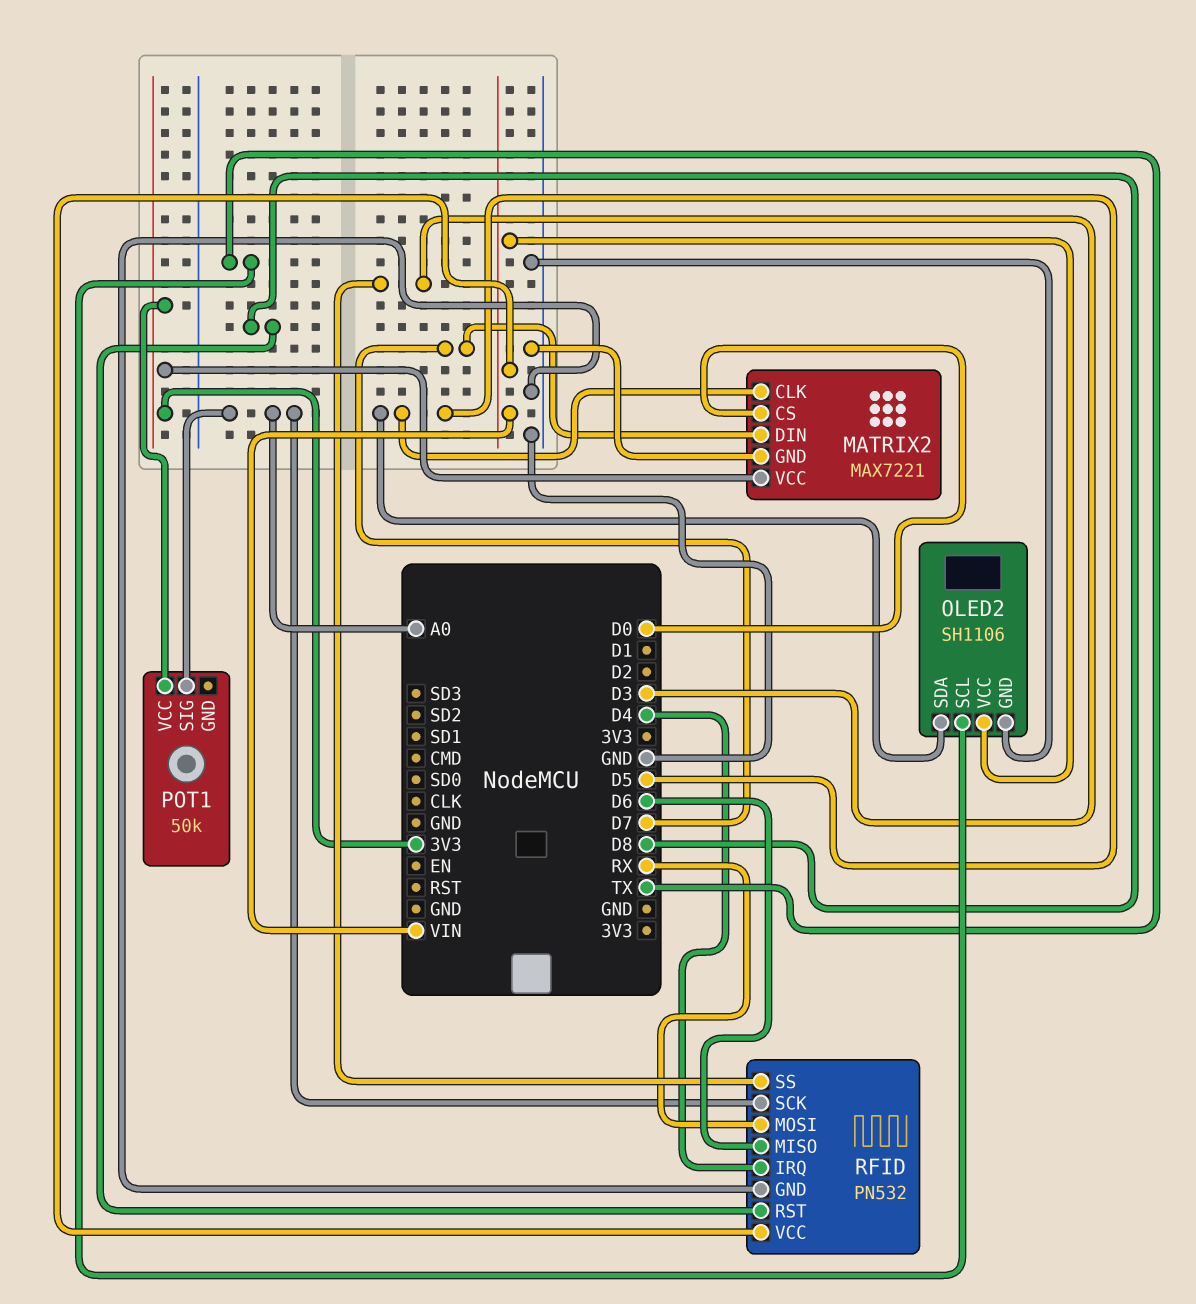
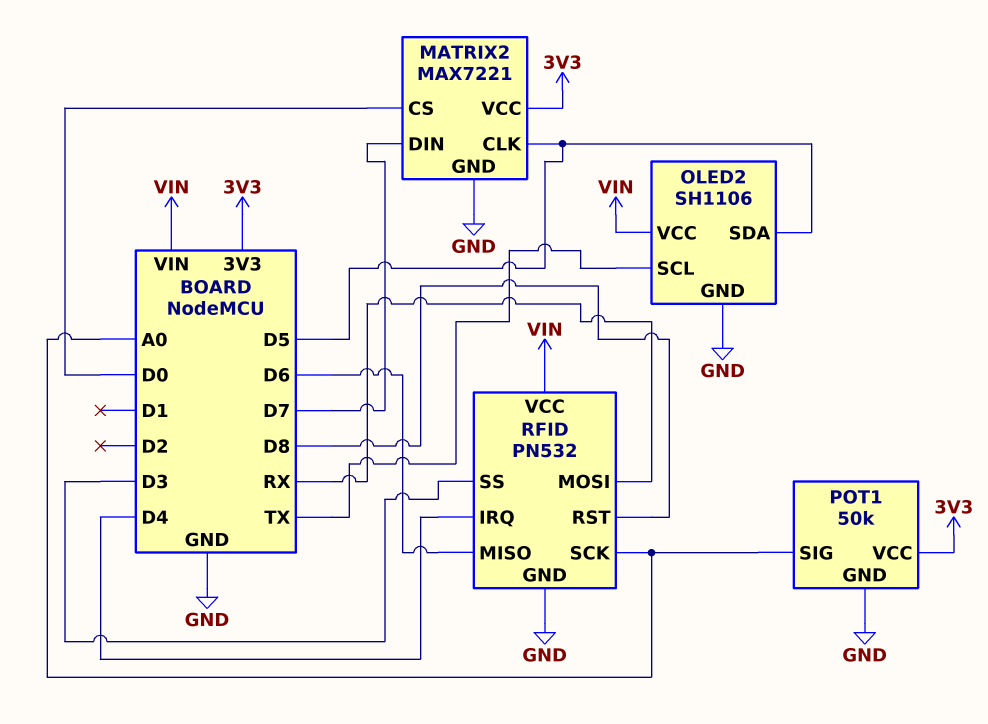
POT1 pin GND: none -> GND

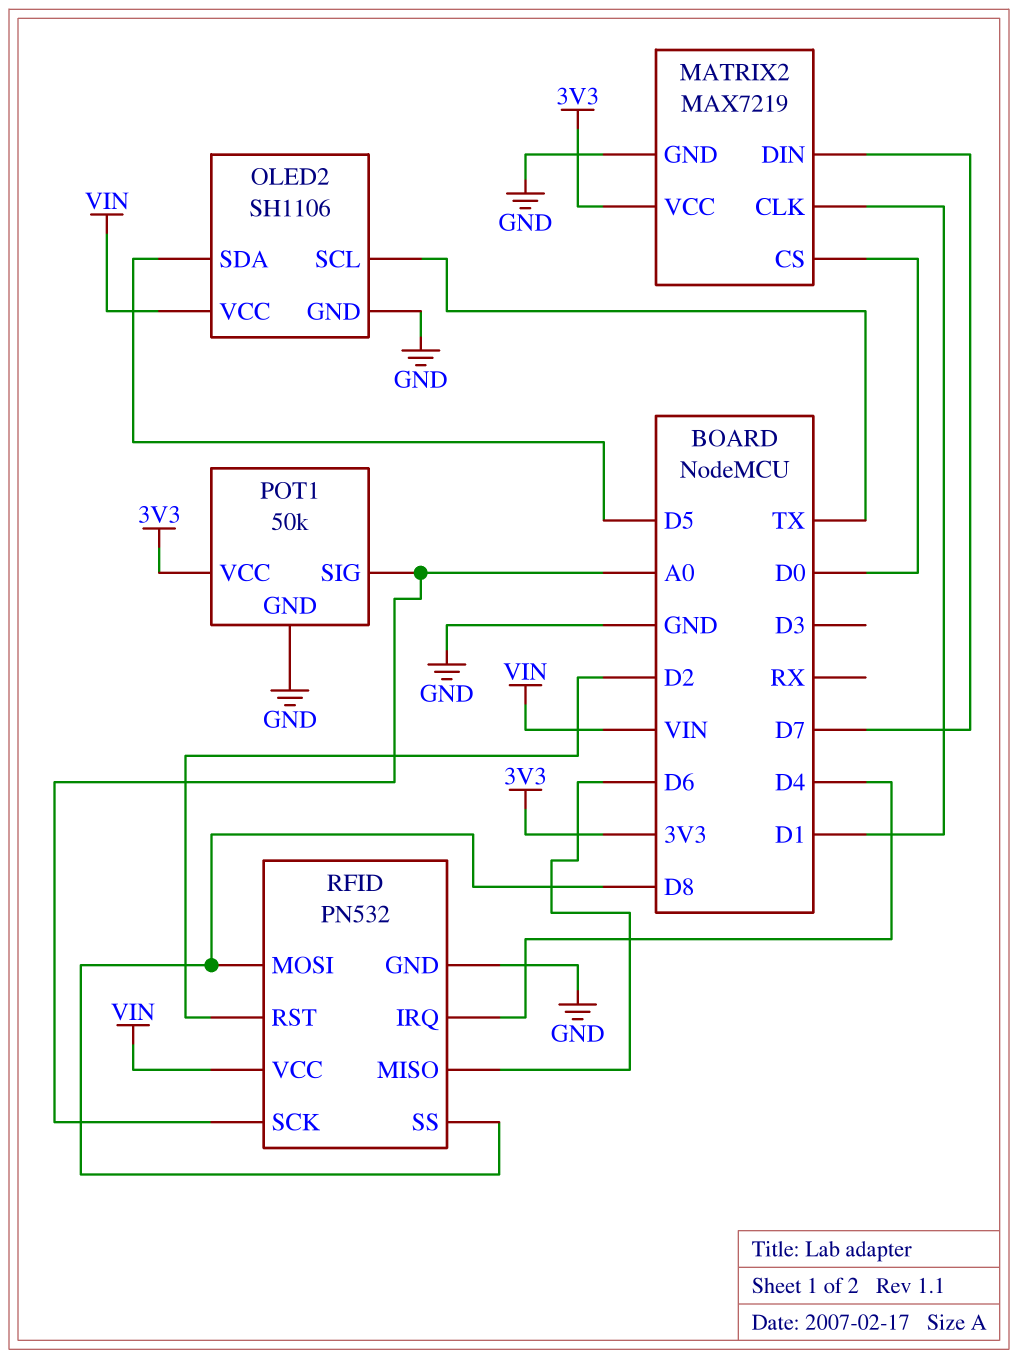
MATRIX2: MAX7221 -> MAX7219
MATRIX2 pin CLK: D5 -> D1
RFID pin MOSI: RX -> D8
RFID pin RST: D8 -> D2
RFID pin SS: D3 -> D8

